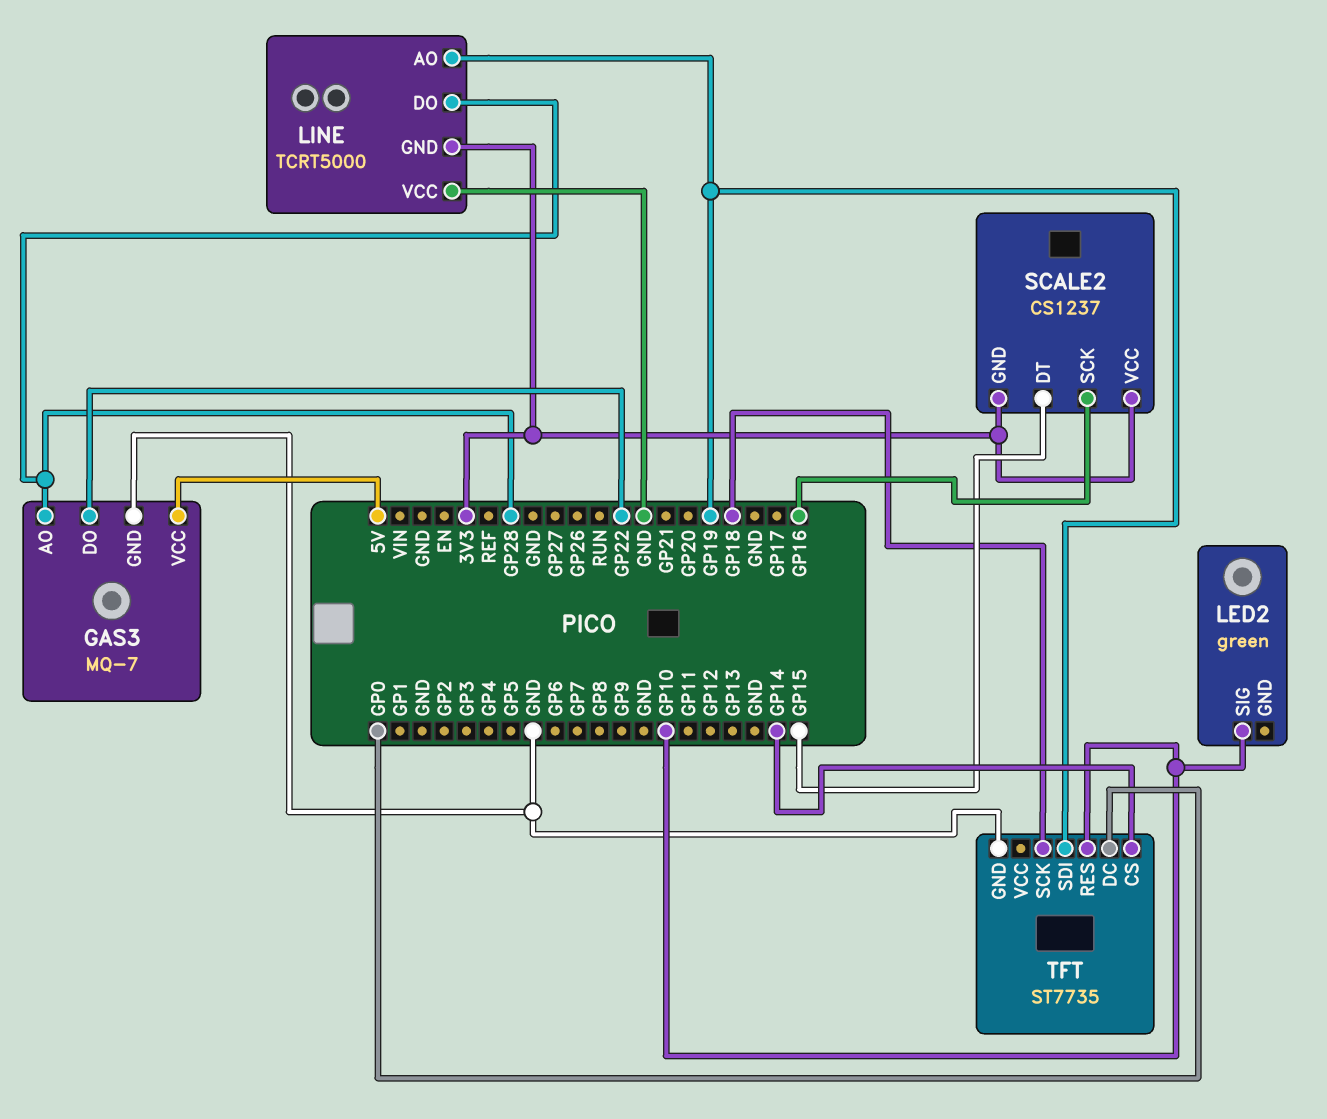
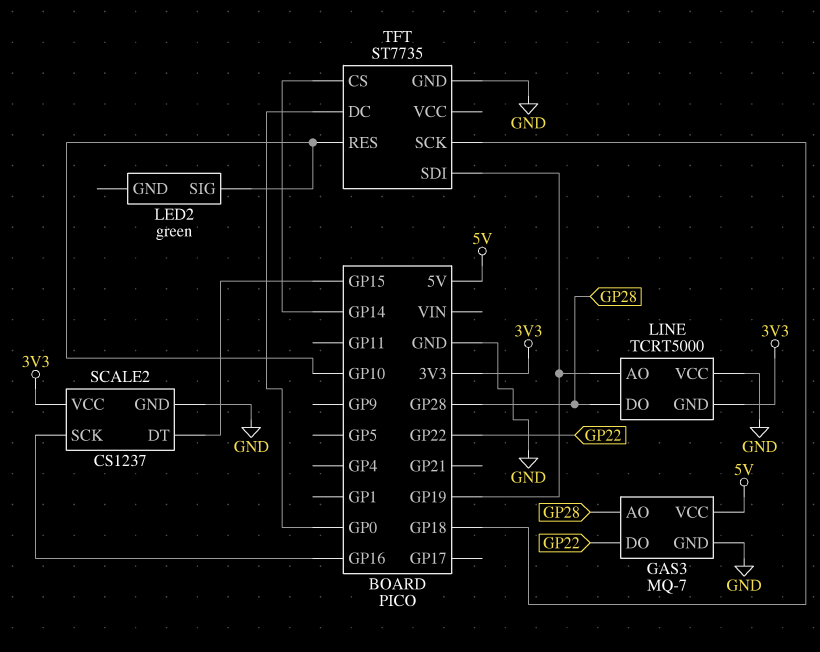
SCALE2 pin GND: 3V3 -> GND

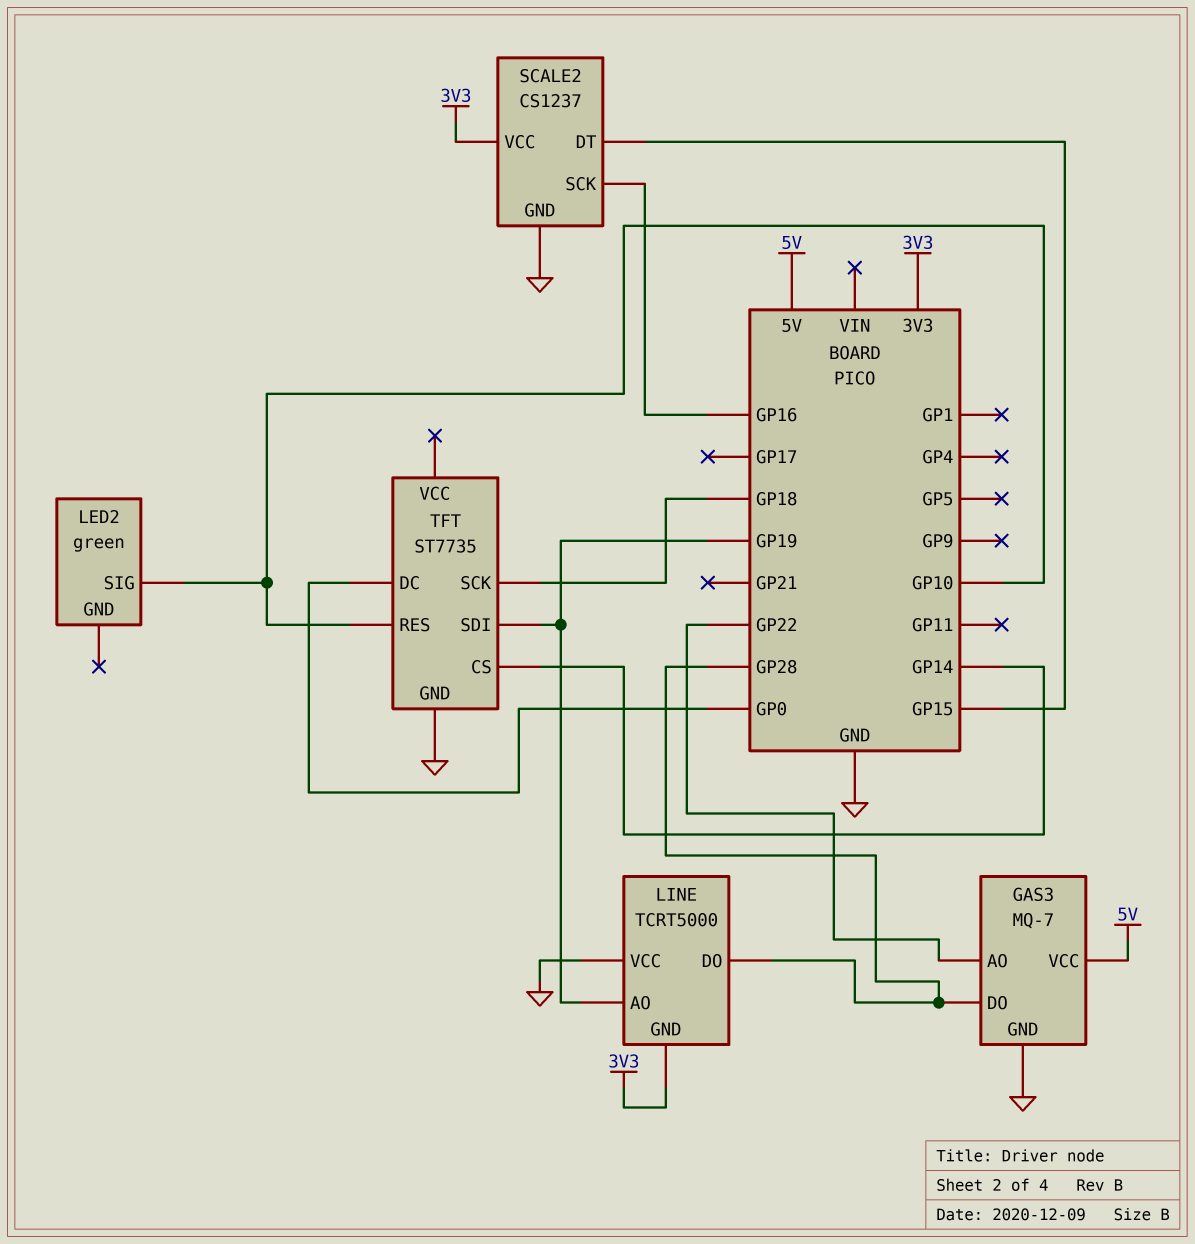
GAS3 pin AO: GP28 -> GP22
GAS3 pin DO: GP22 -> GP28

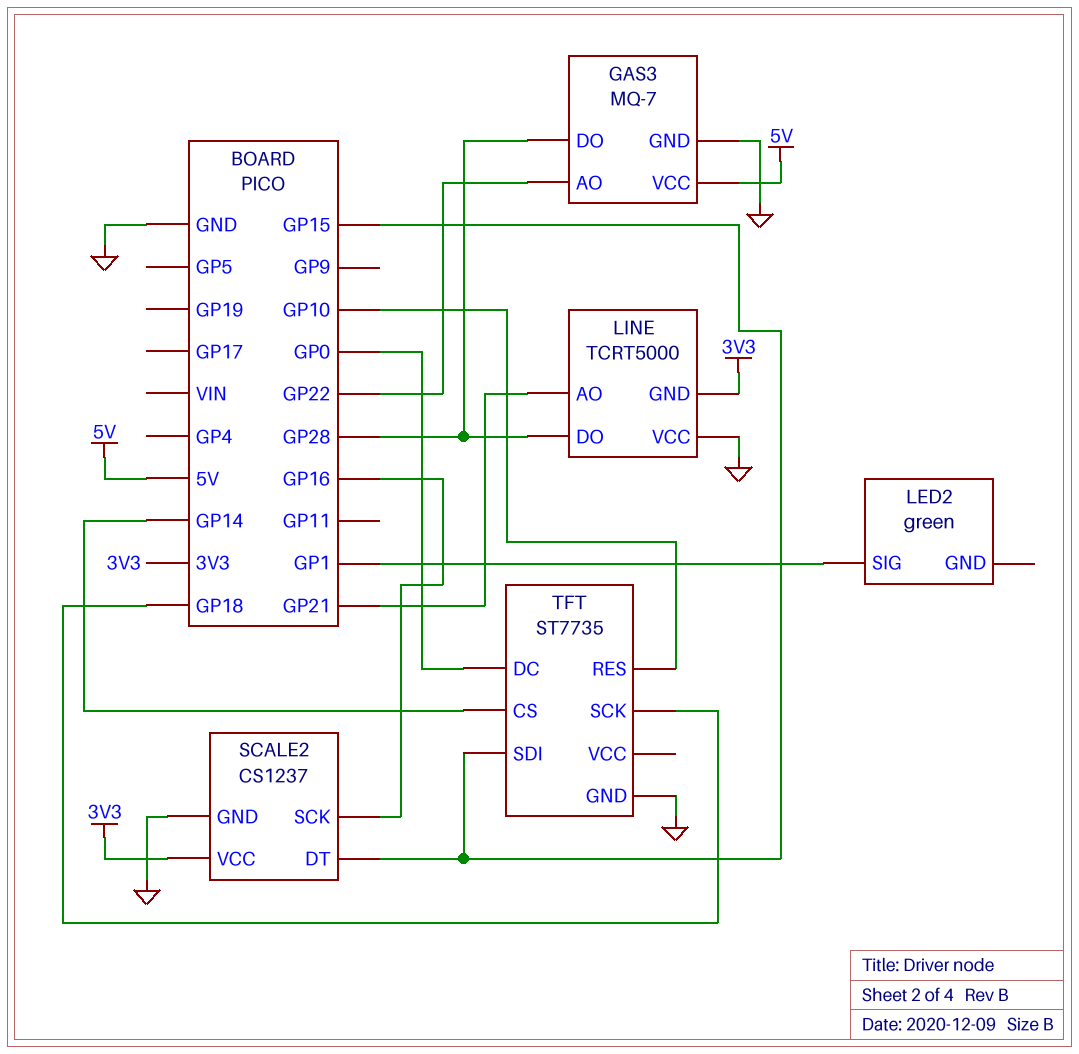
LED2 pin SIG: GP10 -> GP1
LINE pin AO: GP19 -> GP21
TFT pin SDI: GP19 -> GP15

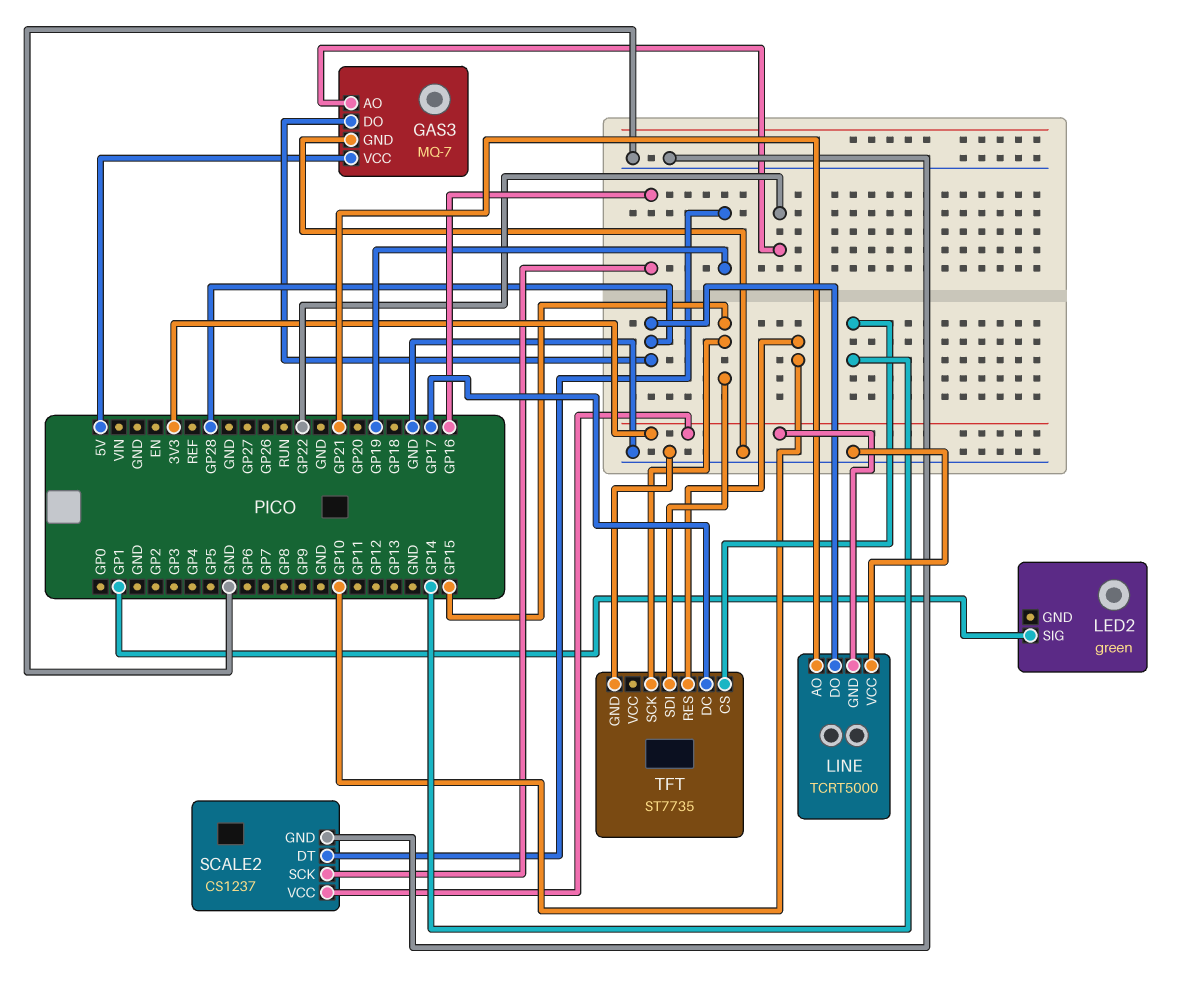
SCALE2 pin DT: GP15 -> GP19
TFT pin DC: GP0 -> GP17
TFT pin SCK: GP18 -> GP15

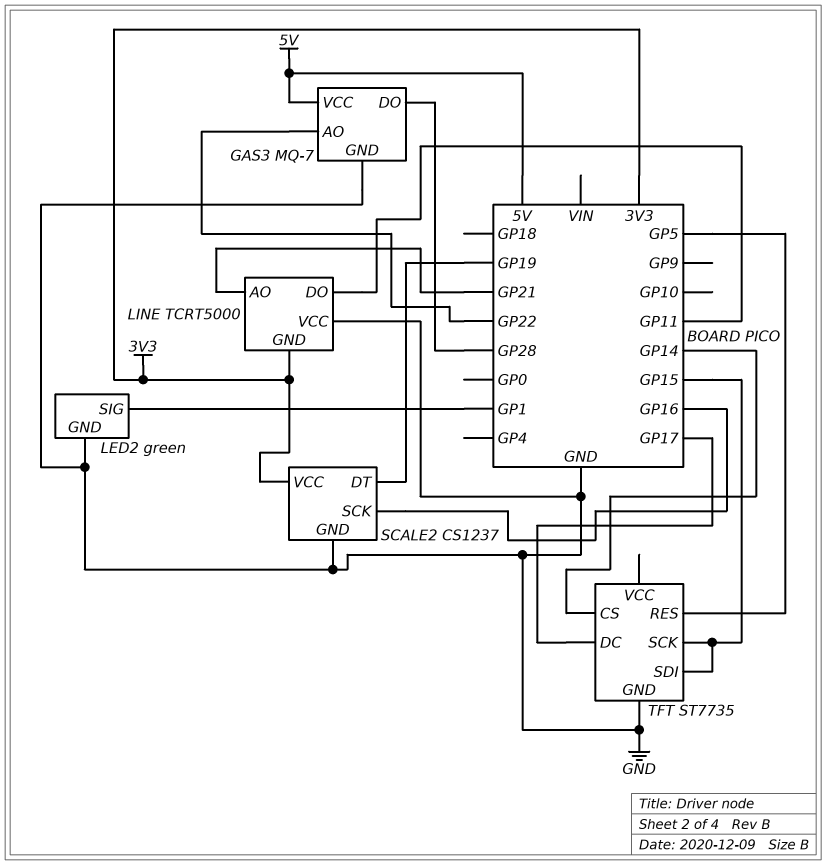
LED2 pin GND: none -> GND
LINE pin DO: GP28 -> GP11
TFT pin RES: GP10 -> GP5

